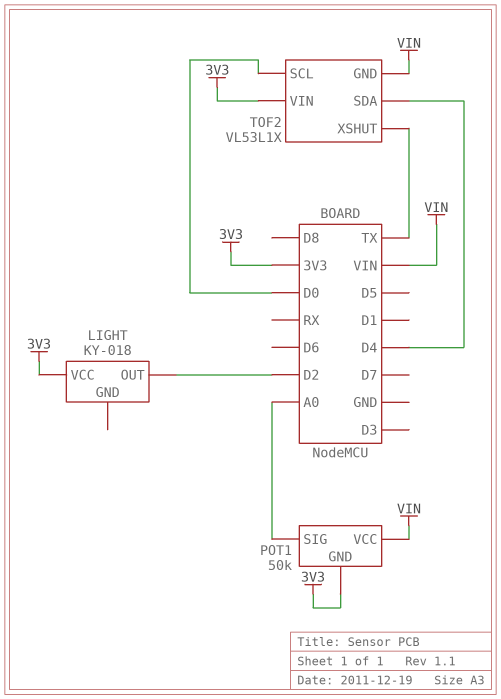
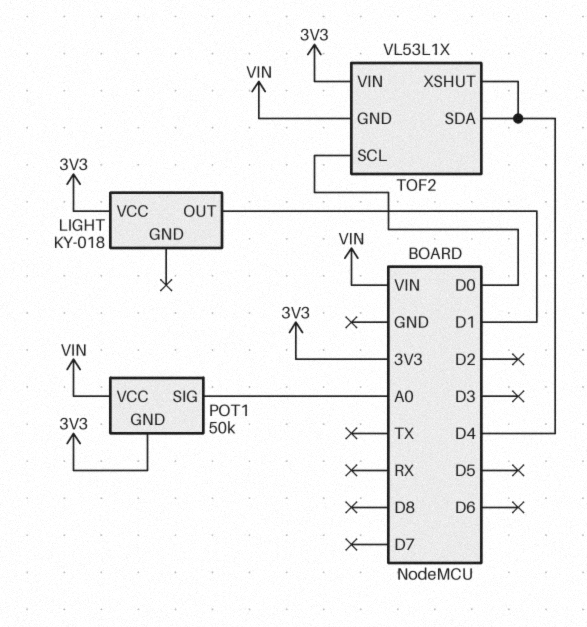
LIGHT pin OUT: D2 -> D1
TOF2 pin XSHUT: TX -> D4

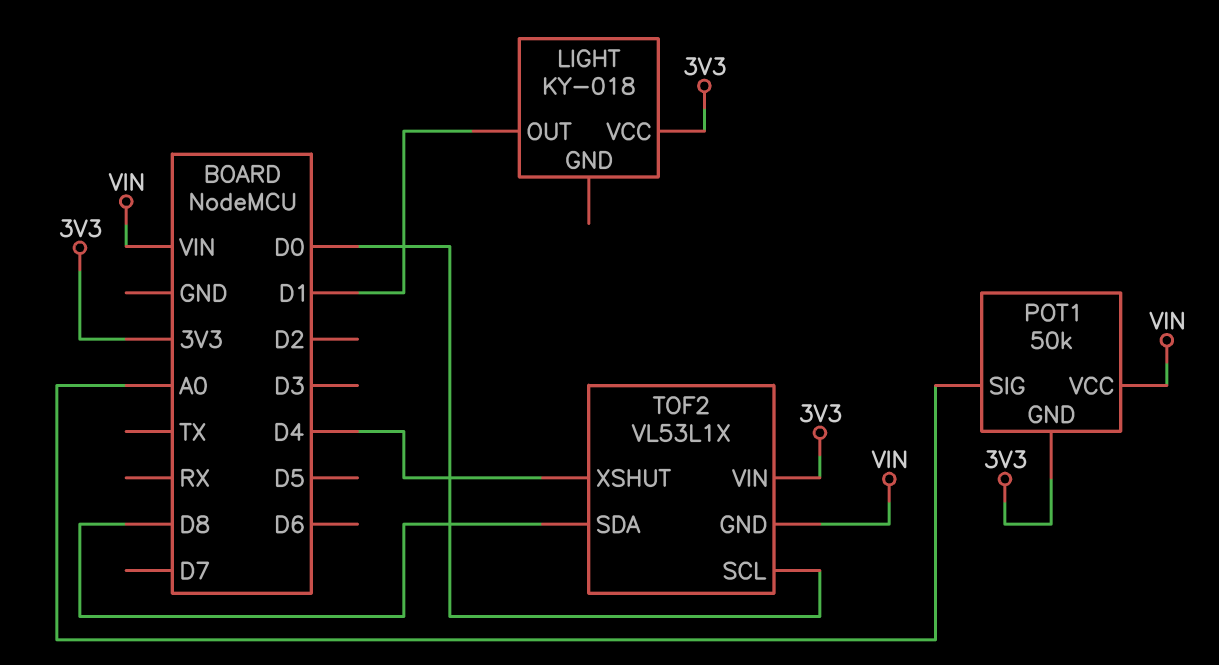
TOF2 pin SDA: D4 -> D8

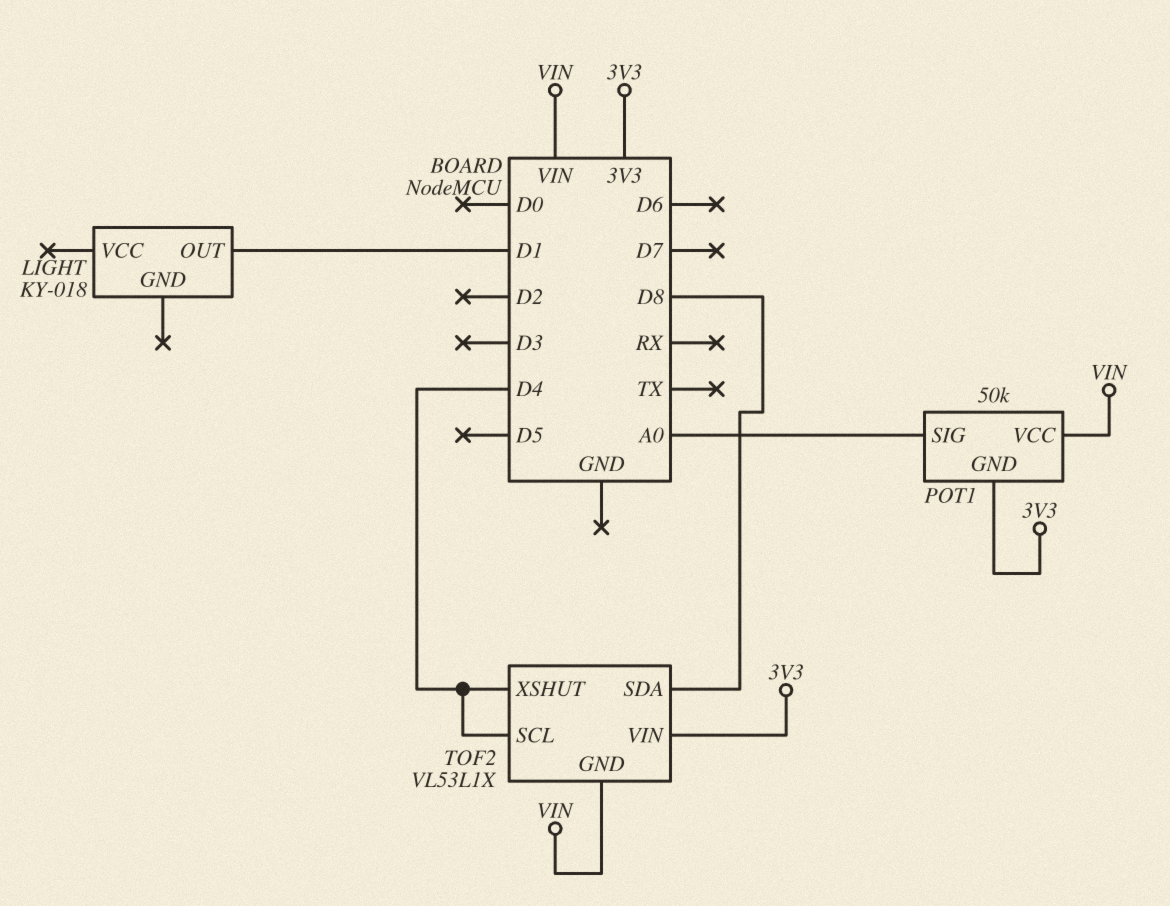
LIGHT pin VCC: 3V3 -> none
TOF2 pin SCL: D0 -> D4

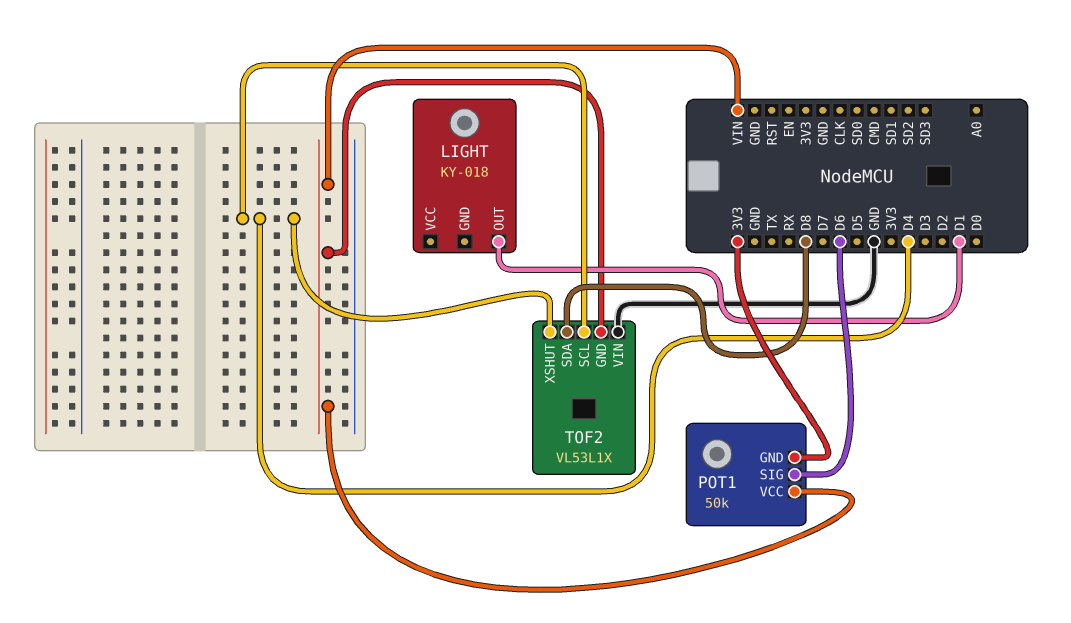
POT1 pin SIG: A0 -> D6
TOF2 pin VIN: 3V3 -> GND

